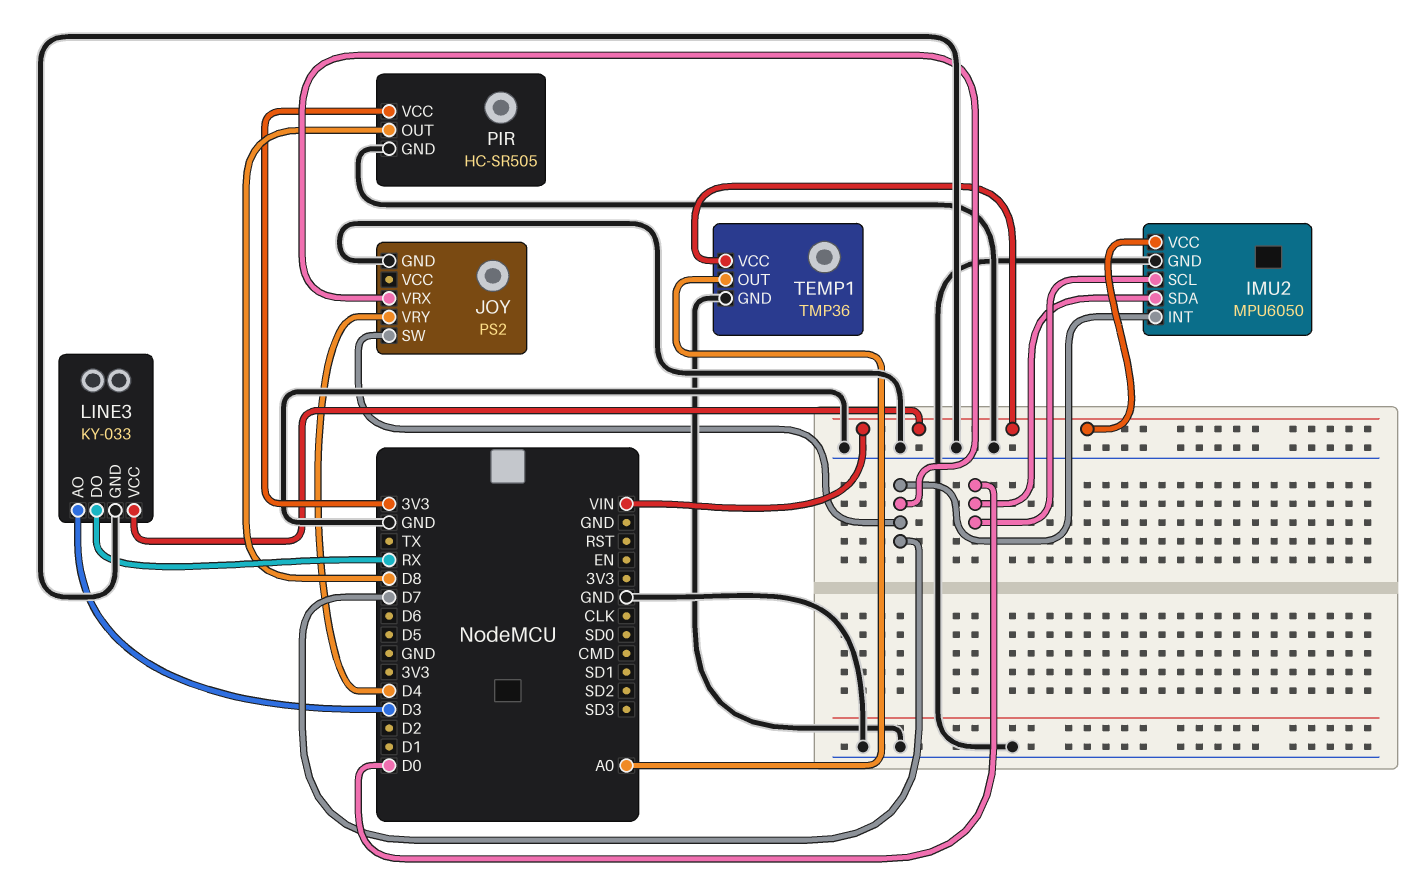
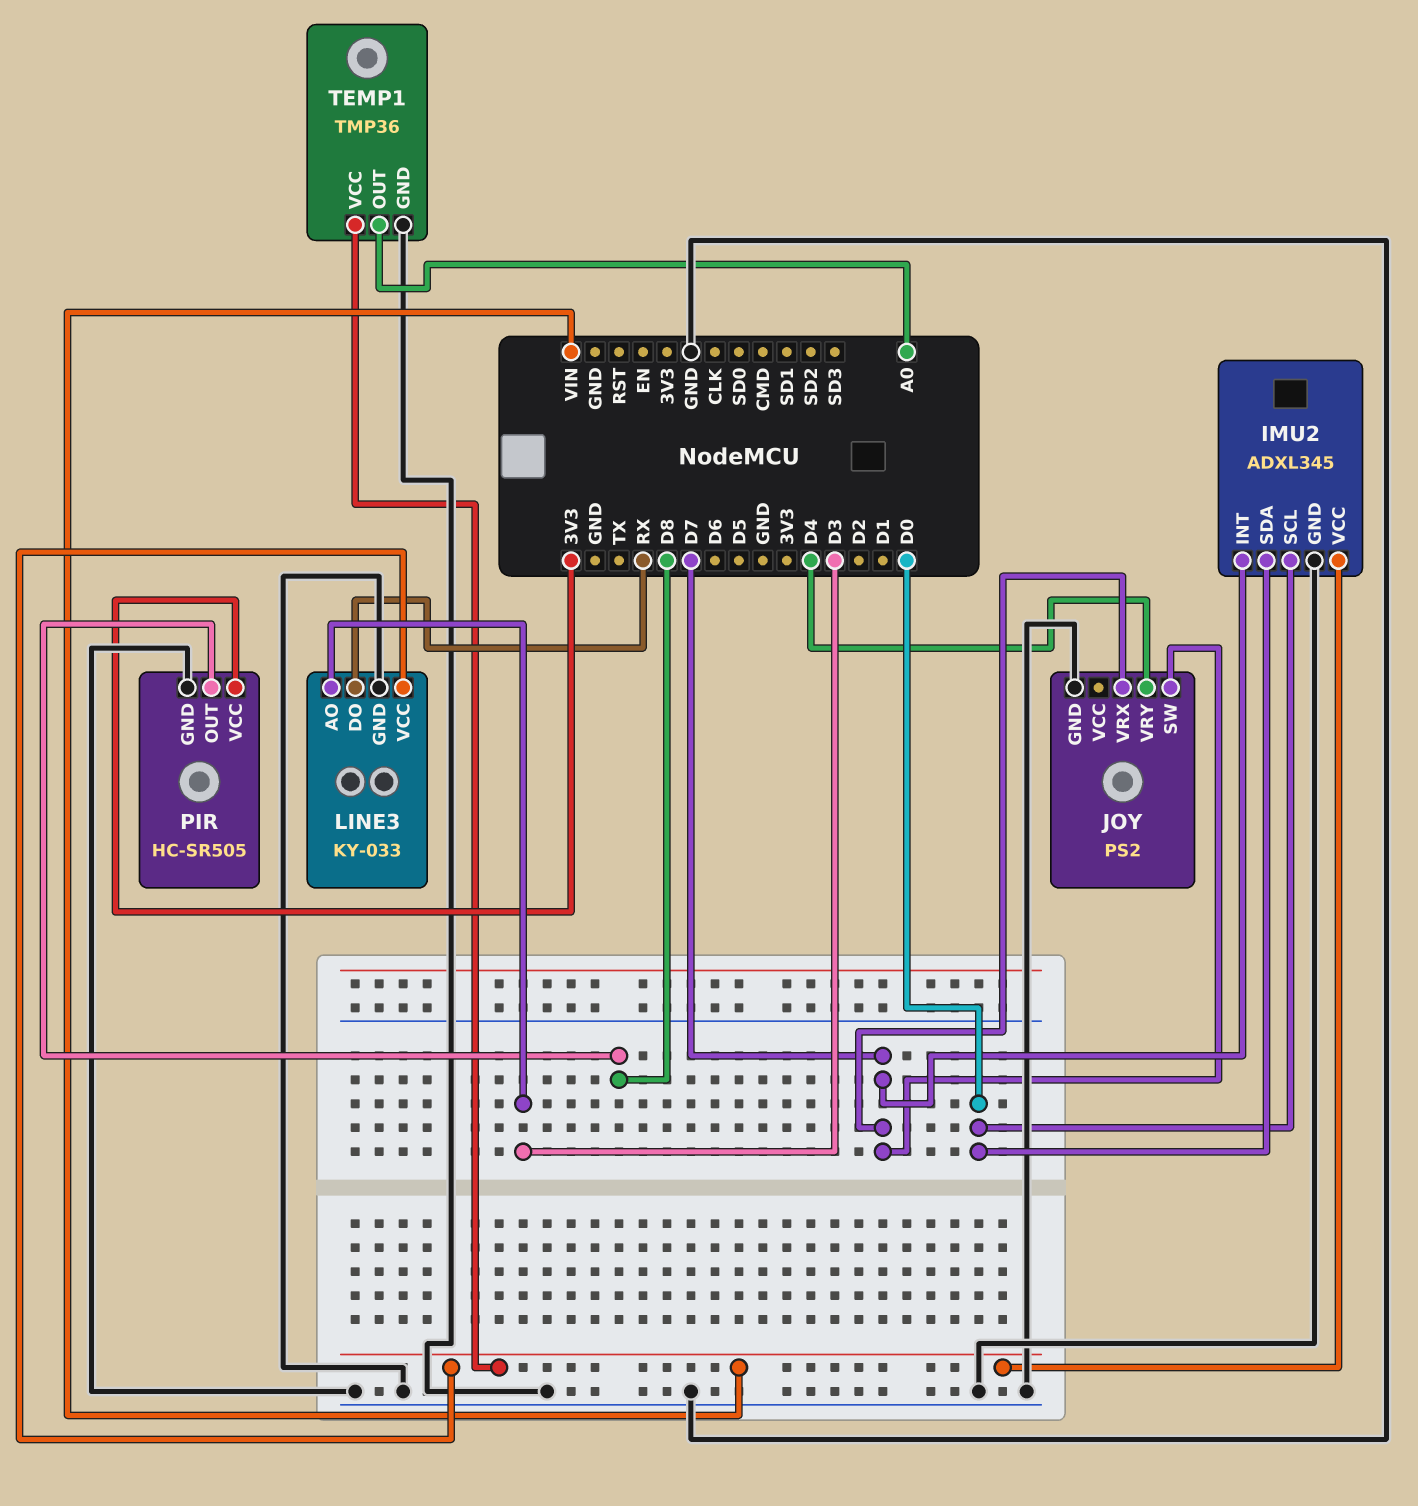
IMU2: MPU6050 -> ADXL345

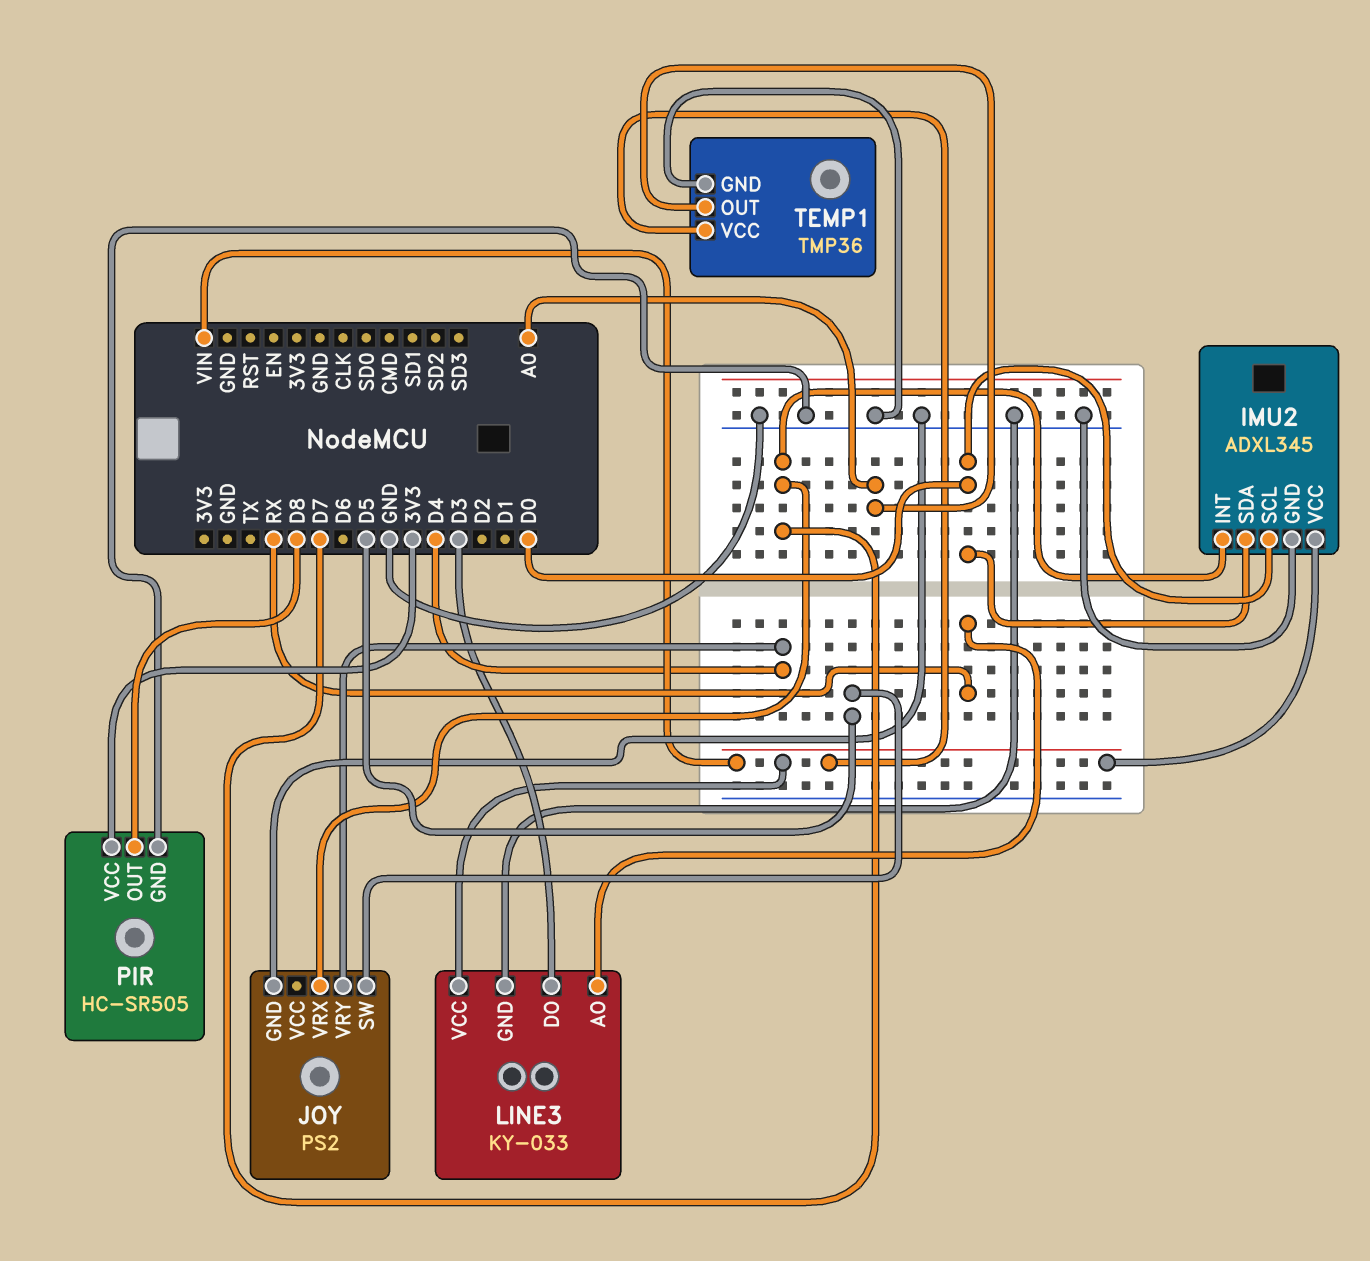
JOY pin SW: D7 -> D5
LINE3 pin AO: D3 -> RX
LINE3 pin DO: RX -> D3

